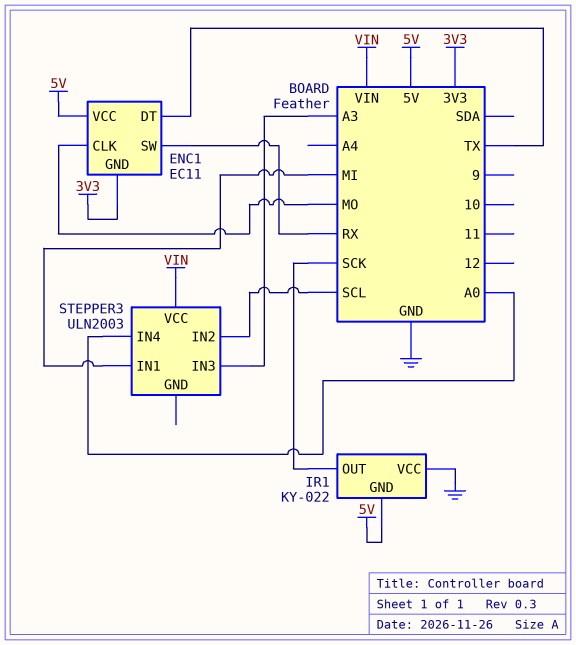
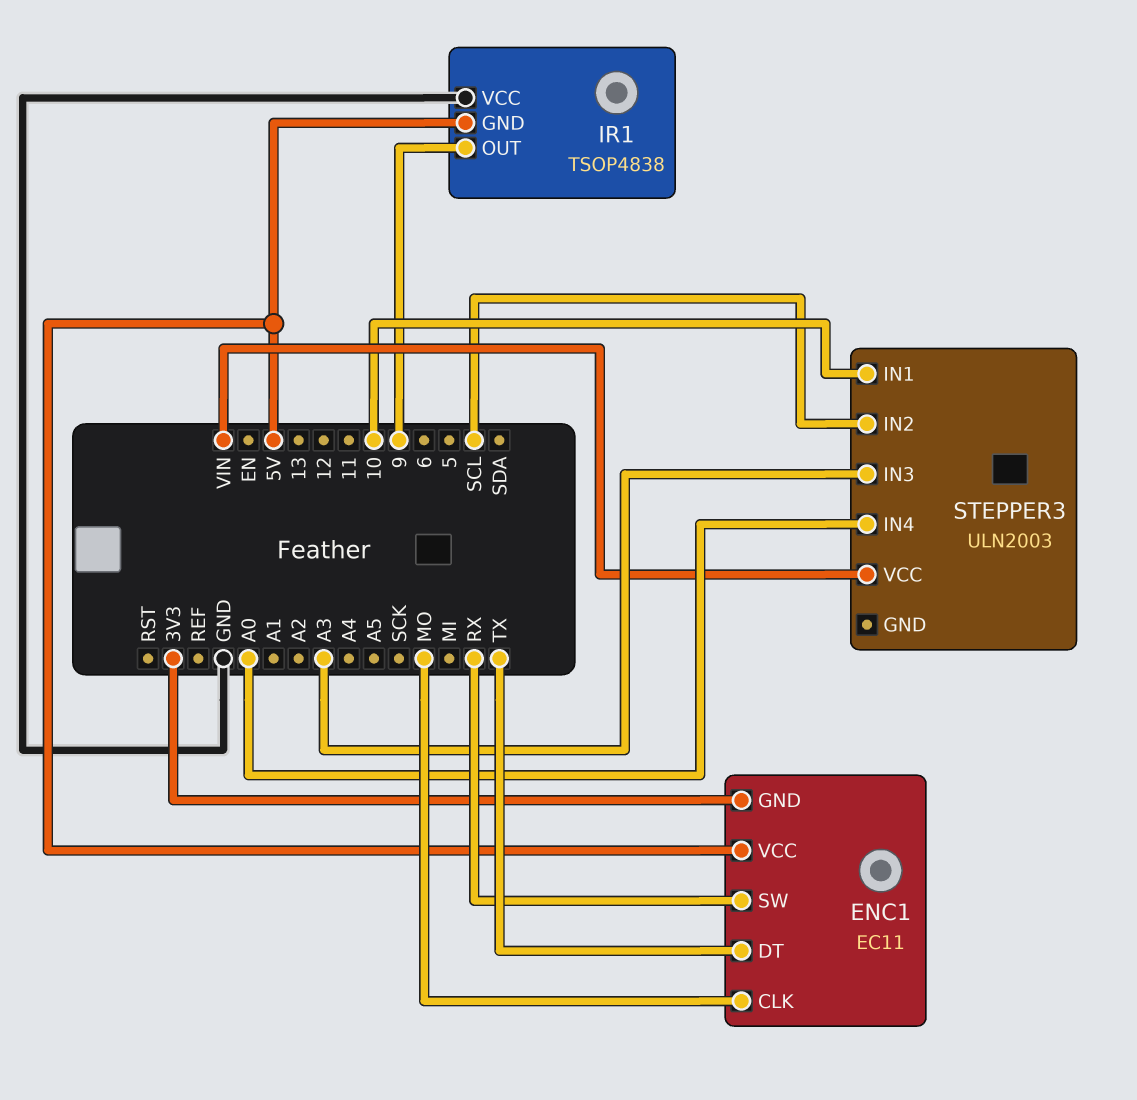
IR1: KY-022 -> TSOP4838
IR1 pin OUT: SCK -> 9
STEPPER3 pin IN1: MI -> 10

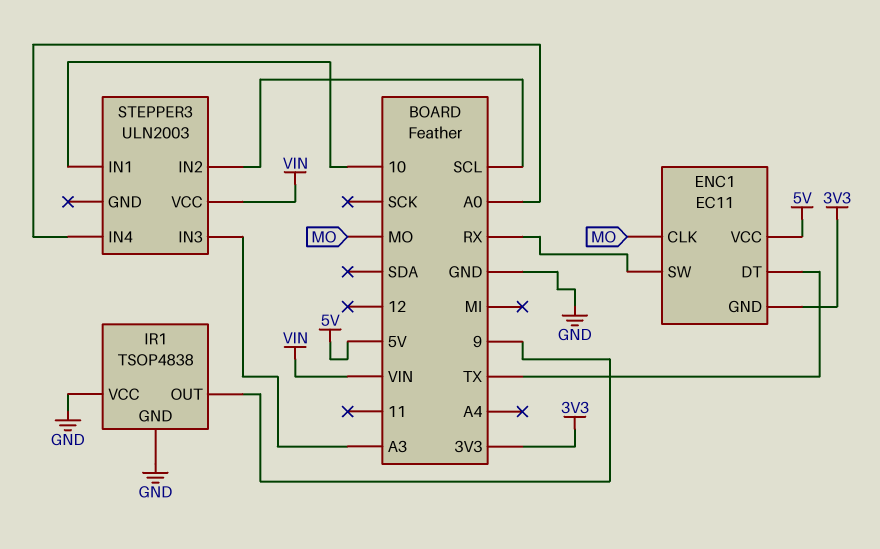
IR1 pin GND: 5V -> GND

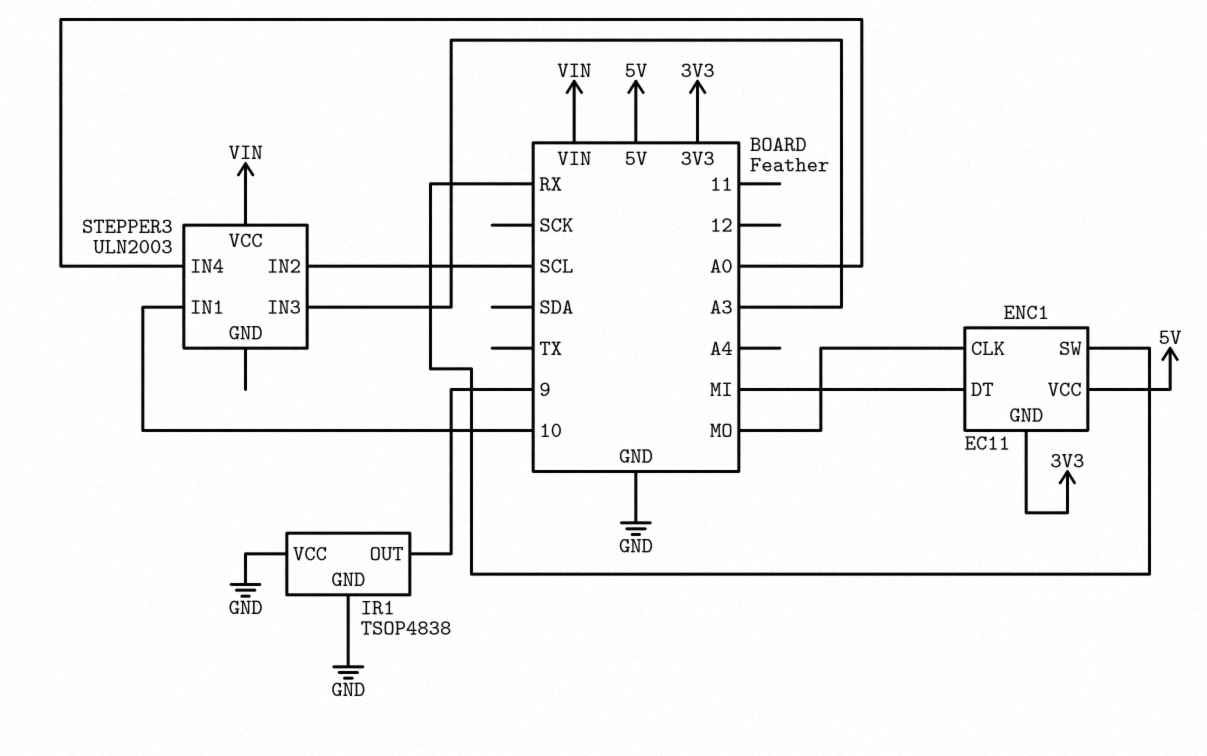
ENC1 pin DT: TX -> MI

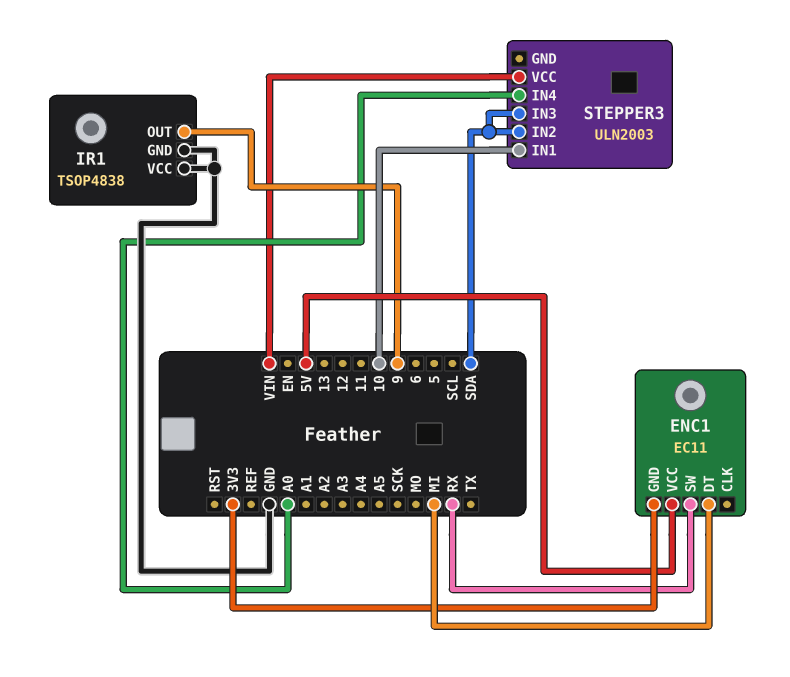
ENC1 pin CLK: MO -> none
STEPPER3 pin IN2: SCL -> SDA
STEPPER3 pin IN3: A3 -> SDA

